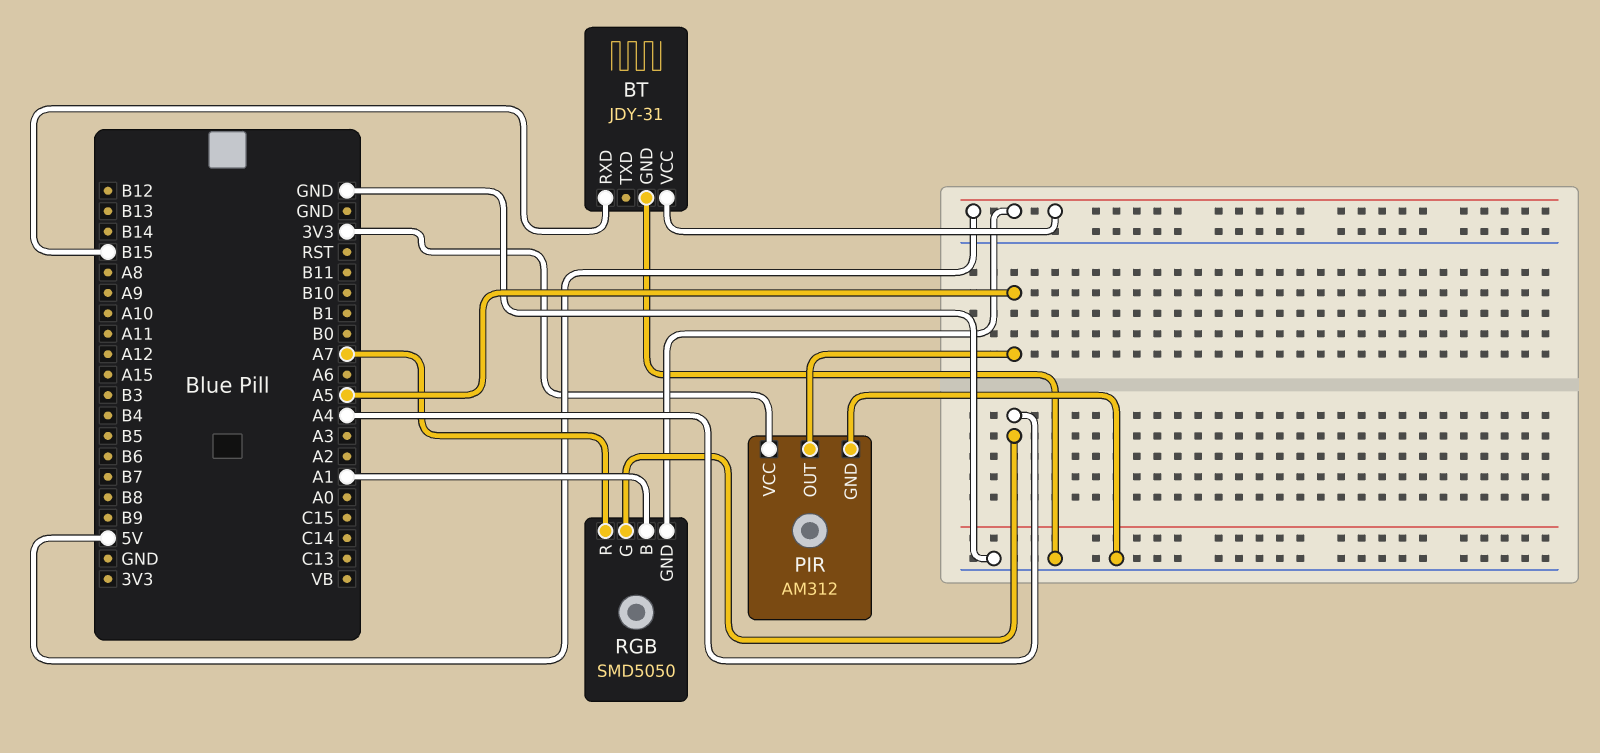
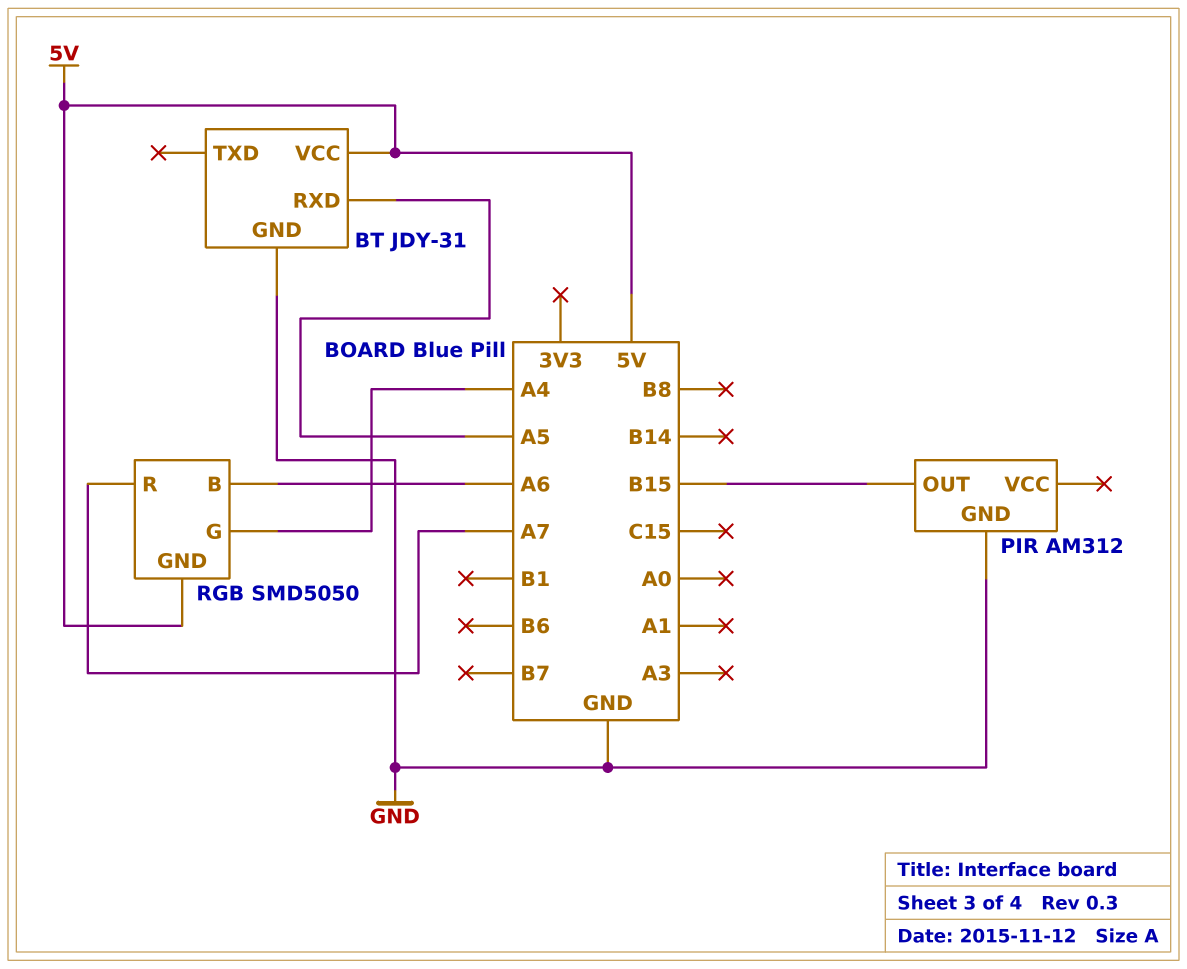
BT pin RXD: B15 -> A5
PIR pin OUT: A5 -> B15
PIR pin VCC: 3V3 -> none
RGB pin B: A1 -> A6

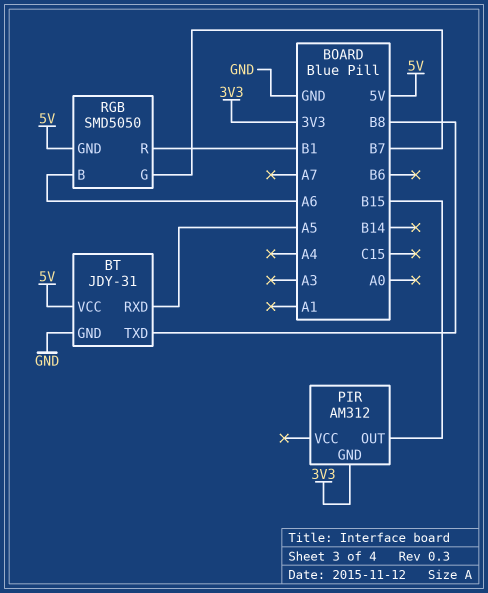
BT pin TXD: none -> B8
PIR pin GND: GND -> 3V3
RGB pin G: A4 -> B7
RGB pin R: A7 -> B1

